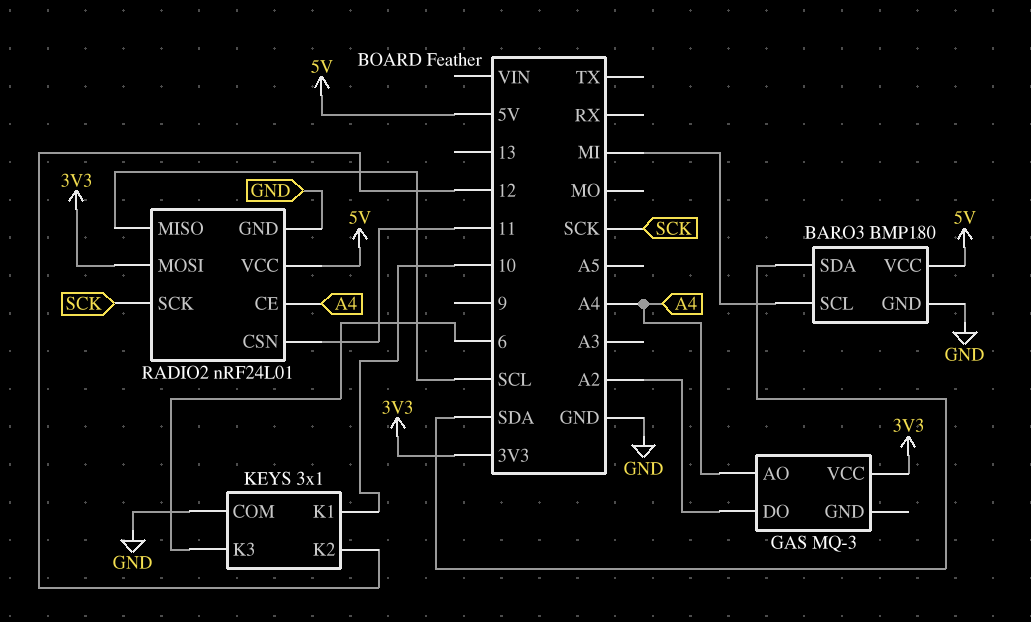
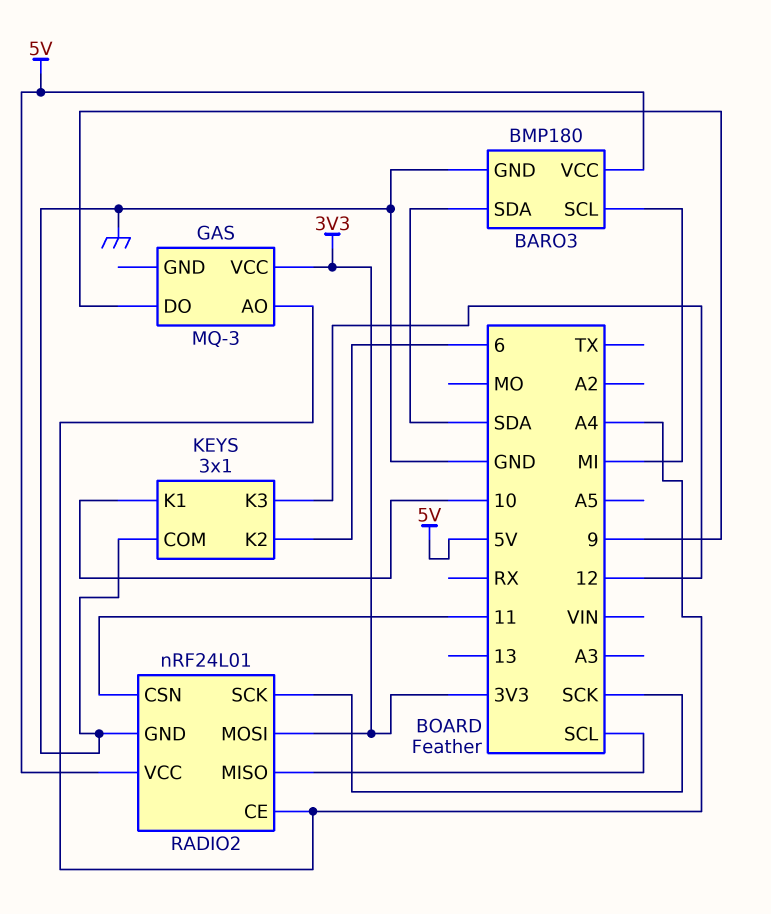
GAS pin DO: A2 -> 9
KEYS pin K2: 12 -> 6
KEYS pin K3: 6 -> 12

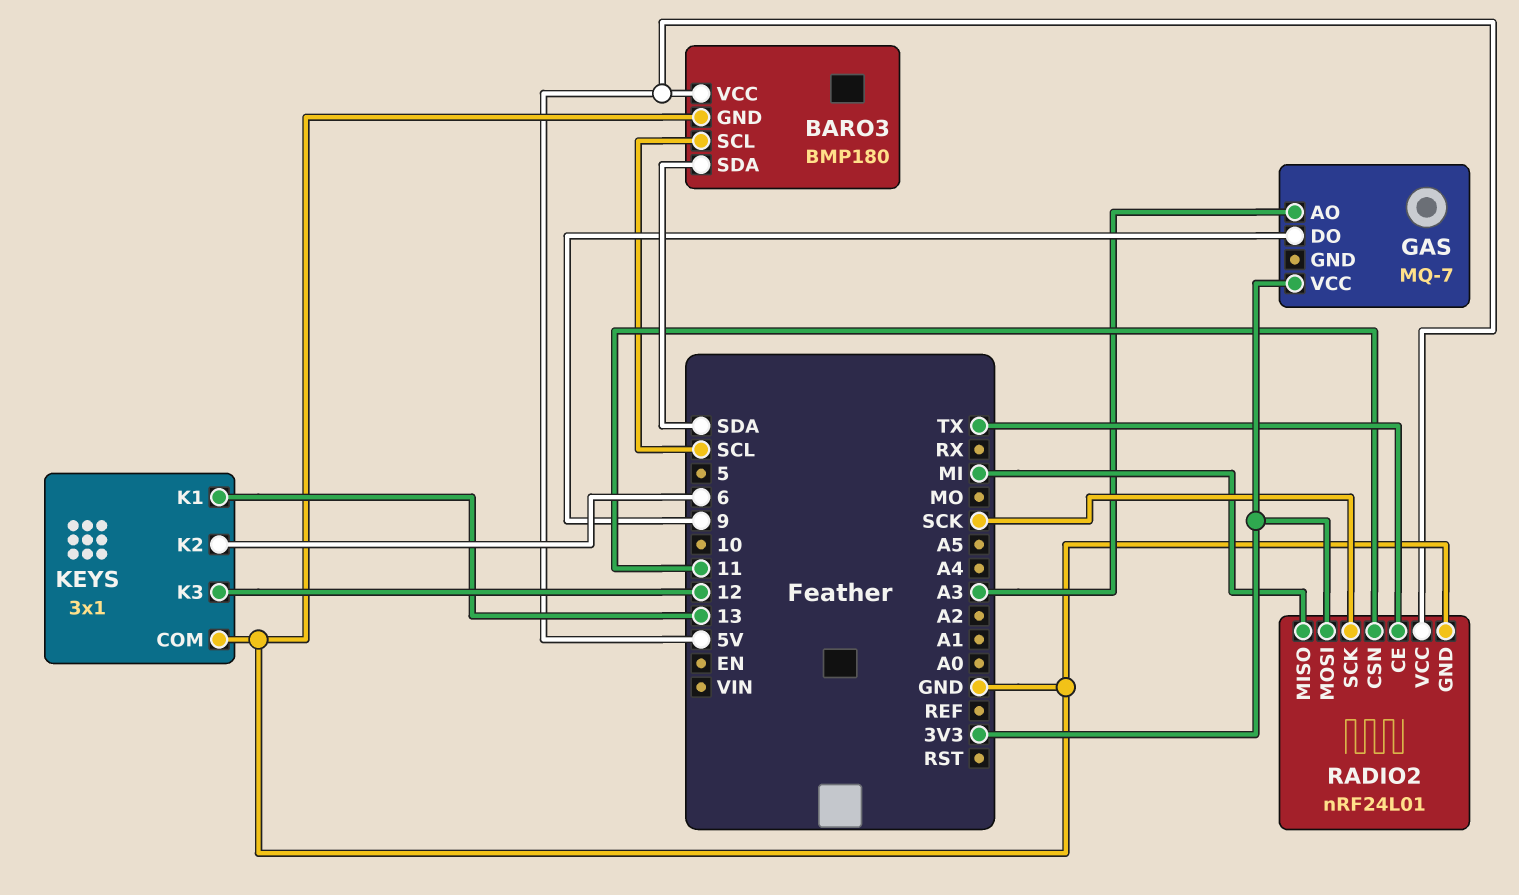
BARO3 pin SCL: MI -> SCL
GAS: MQ-3 -> MQ-7
GAS pin AO: A4 -> A3
KEYS pin K1: 10 -> 13
RADIO2 pin CE: A4 -> TX
RADIO2 pin MISO: SCL -> MI

